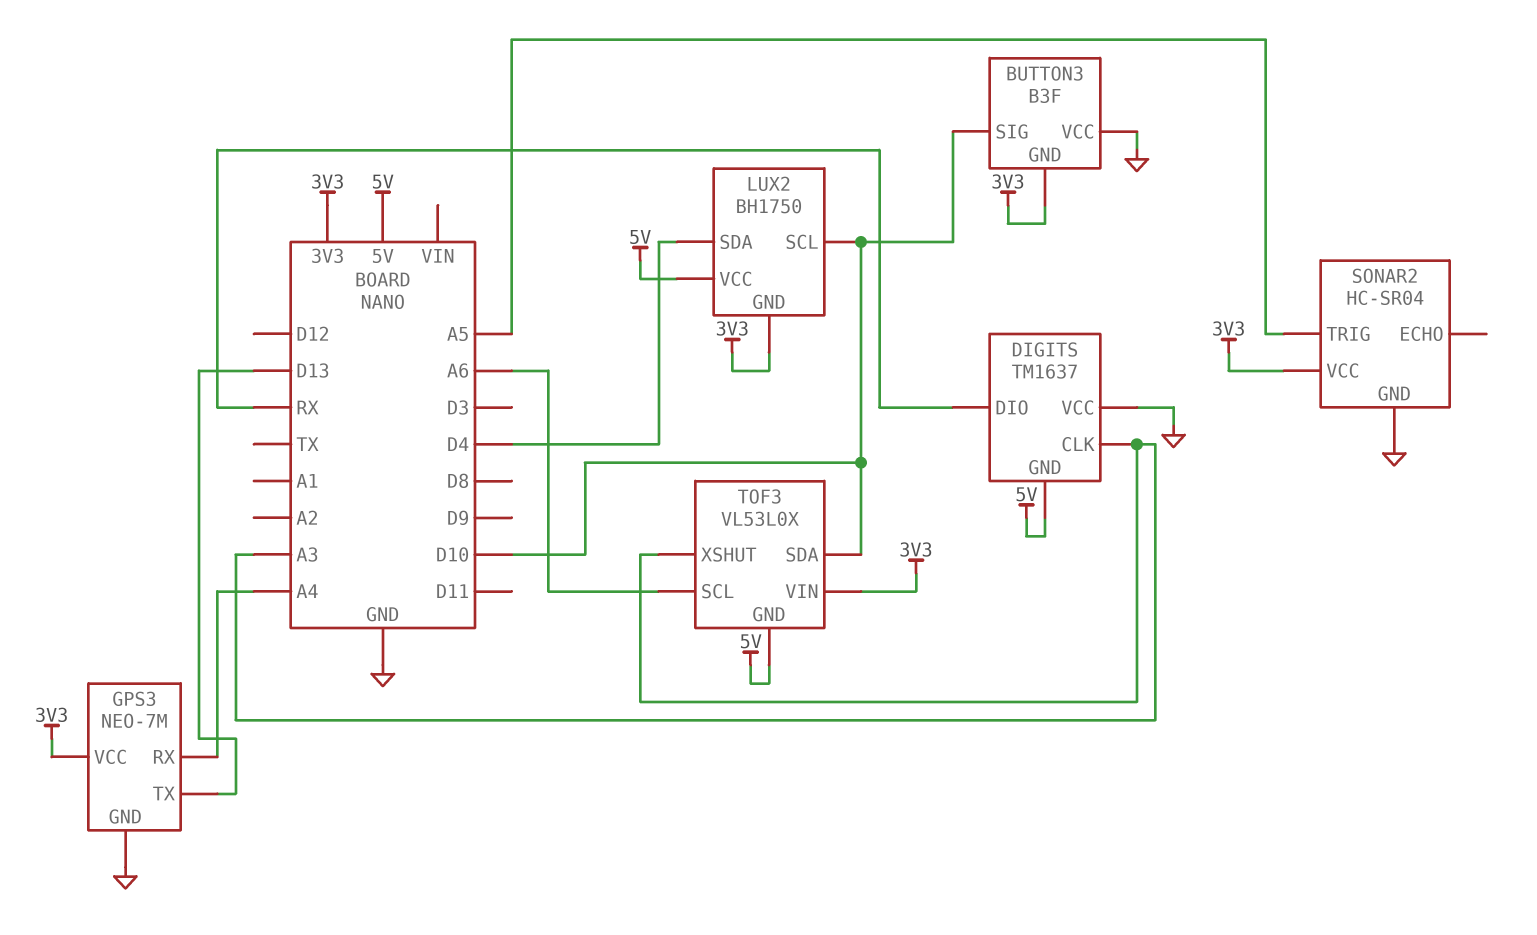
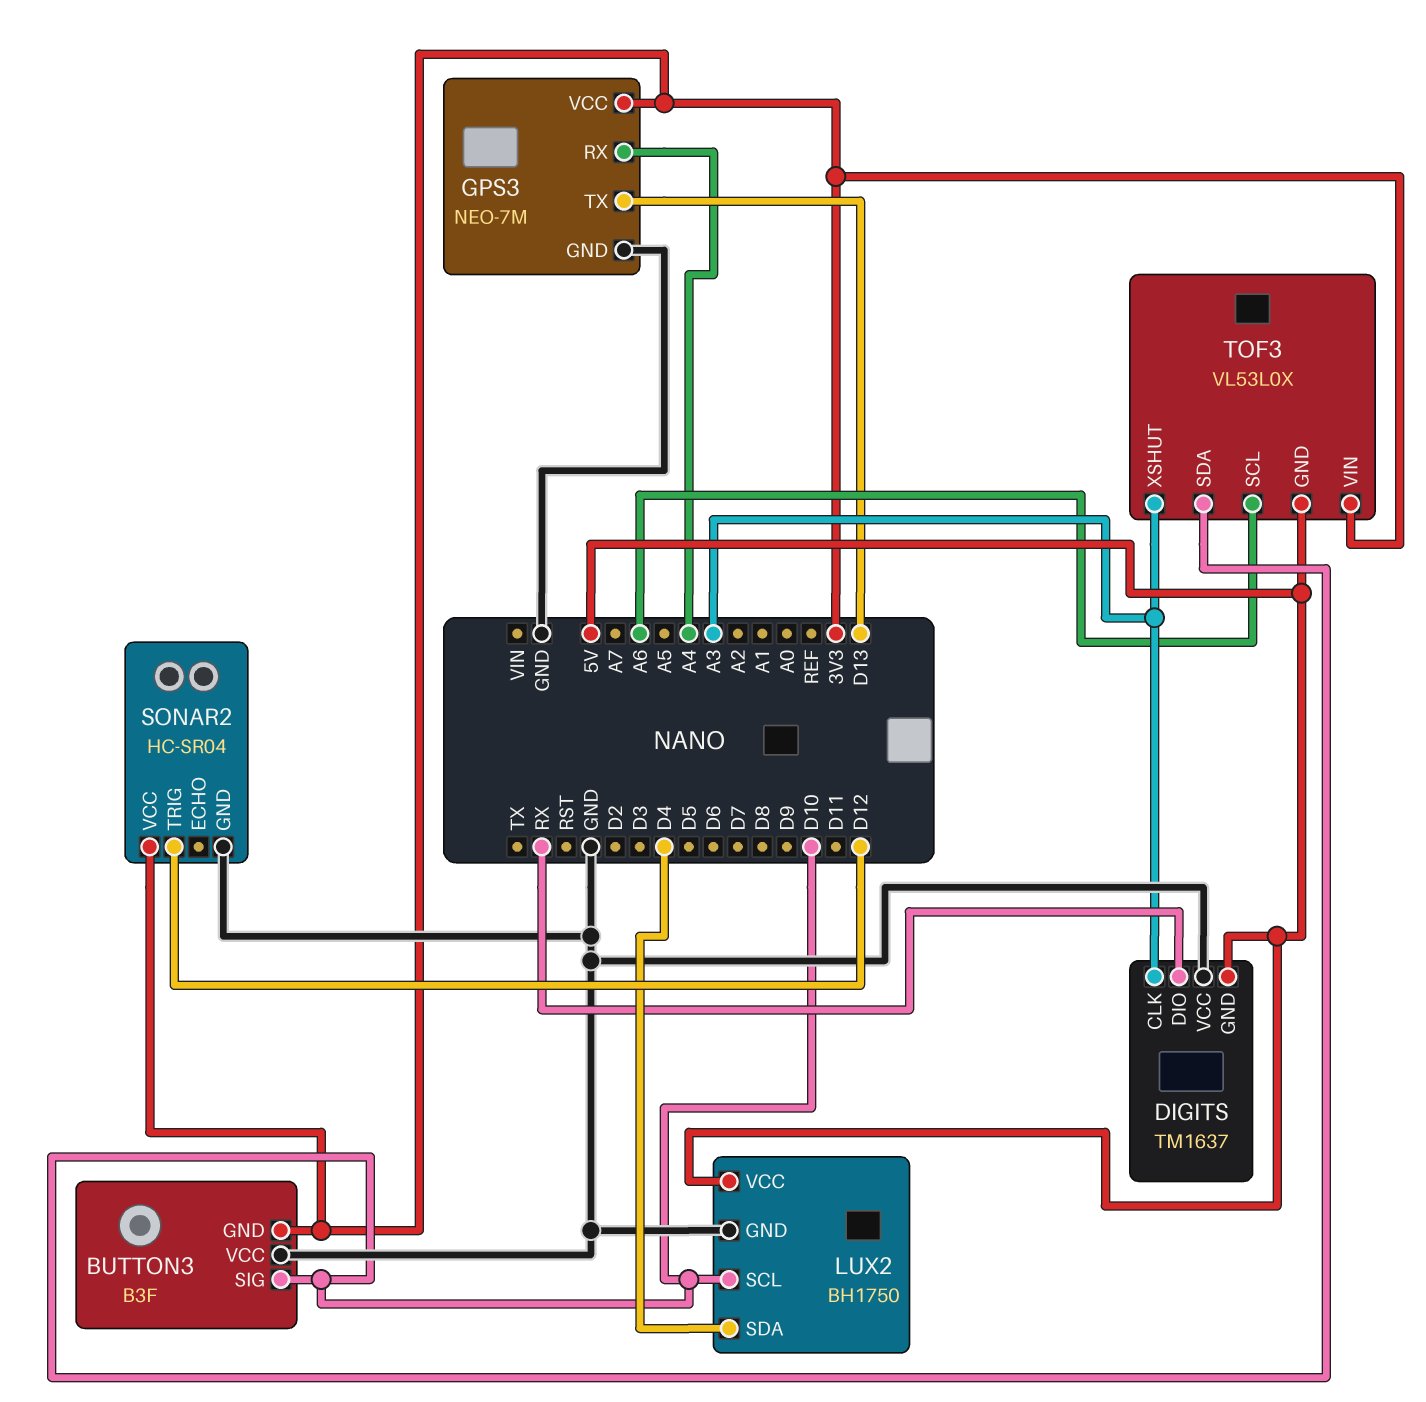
LUX2 pin GND: 3V3 -> GND
SONAR2 pin TRIG: A5 -> D12

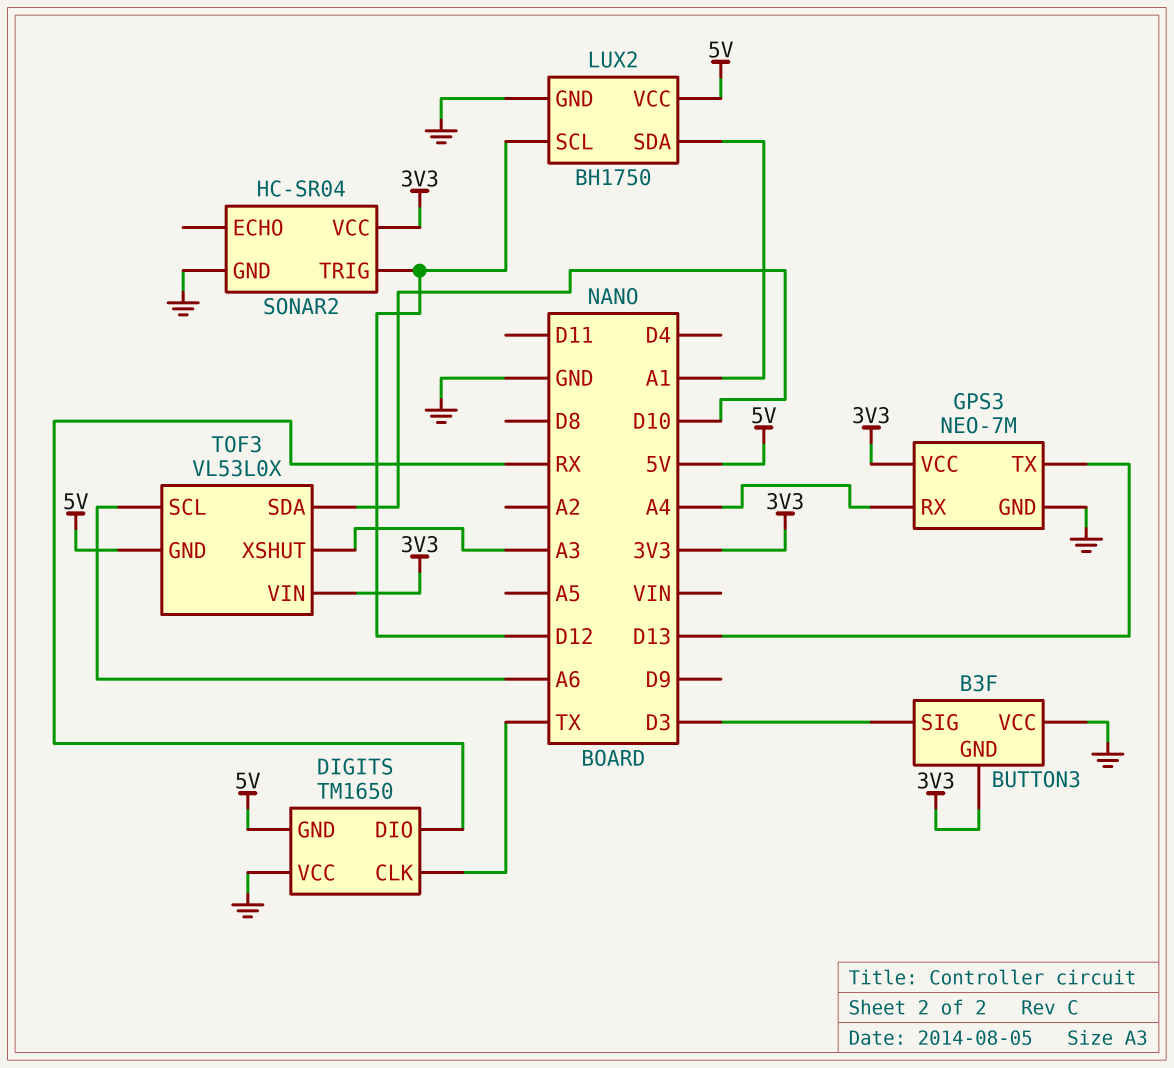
BUTTON3 pin SIG: D10 -> D3
DIGITS: TM1637 -> TM1650
DIGITS pin CLK: A3 -> TX
LUX2 pin SCL: D10 -> D12
LUX2 pin SDA: D4 -> A1

